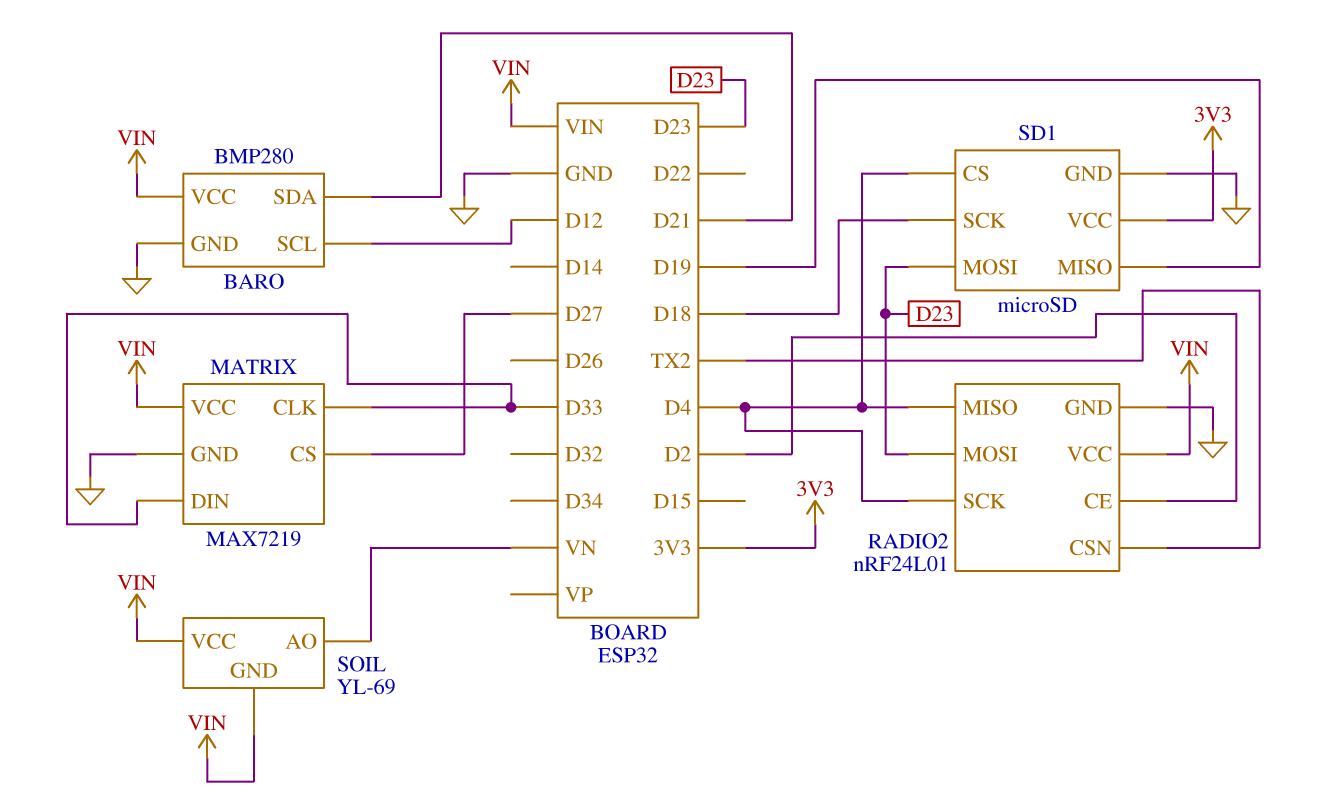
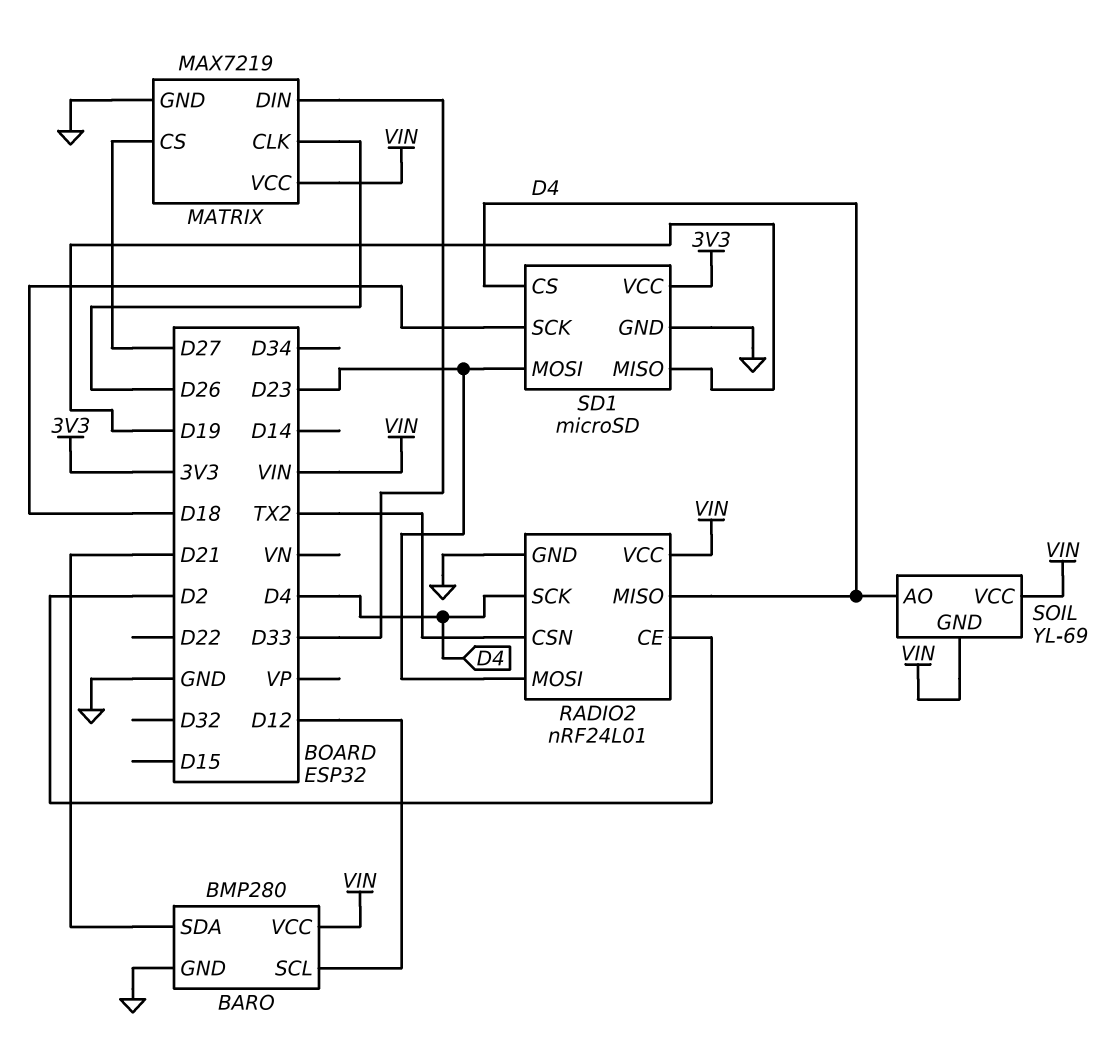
MATRIX pin CLK: D33 -> D26
SOIL pin AO: VN -> D4

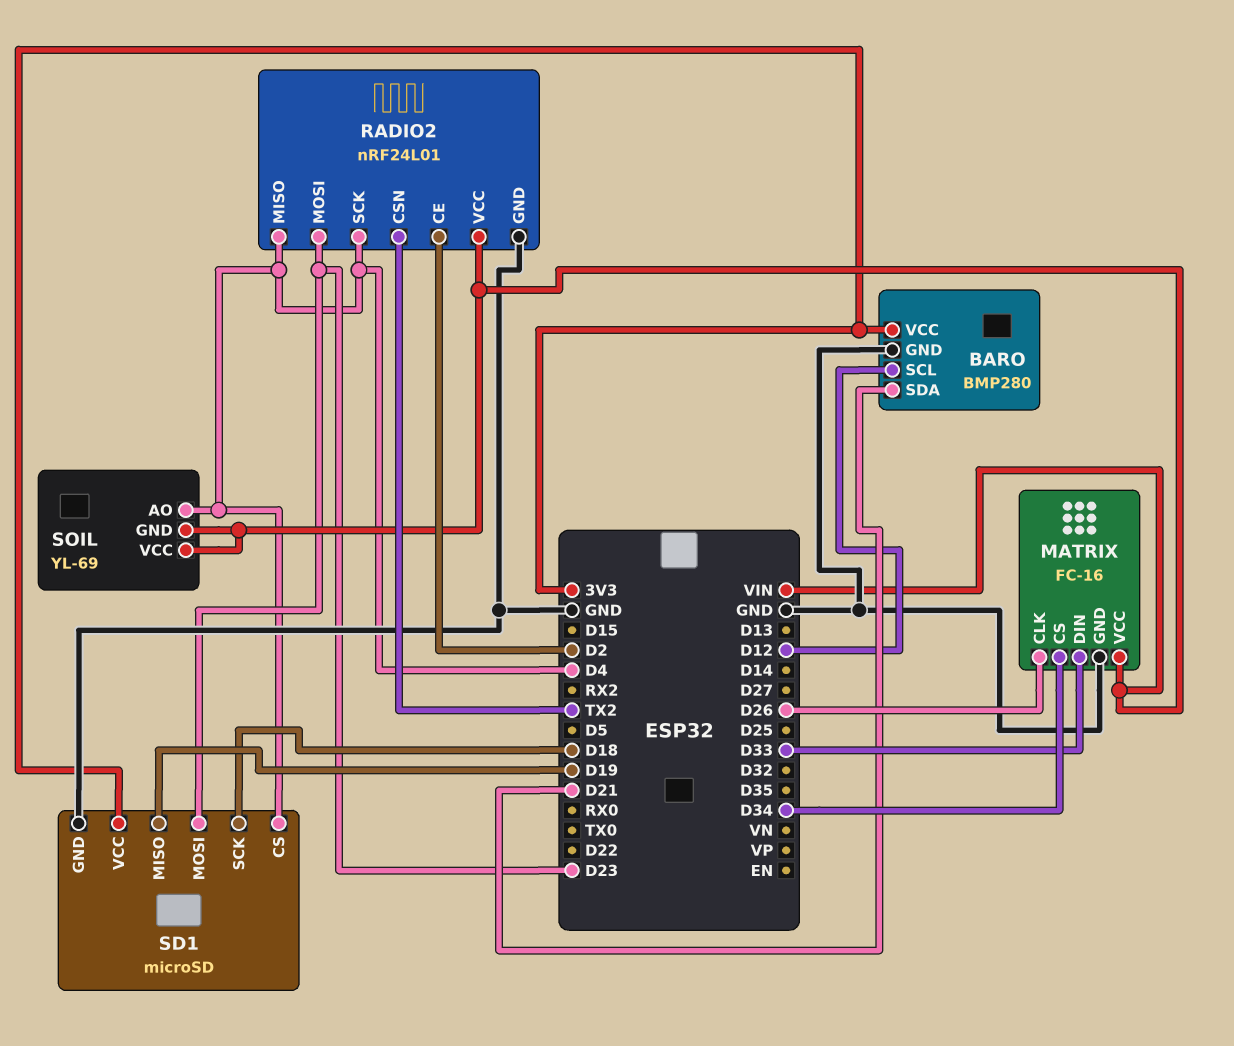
BARO pin VCC: VIN -> 3V3
MATRIX: MAX7219 -> FC-16
MATRIX pin CS: D27 -> D34

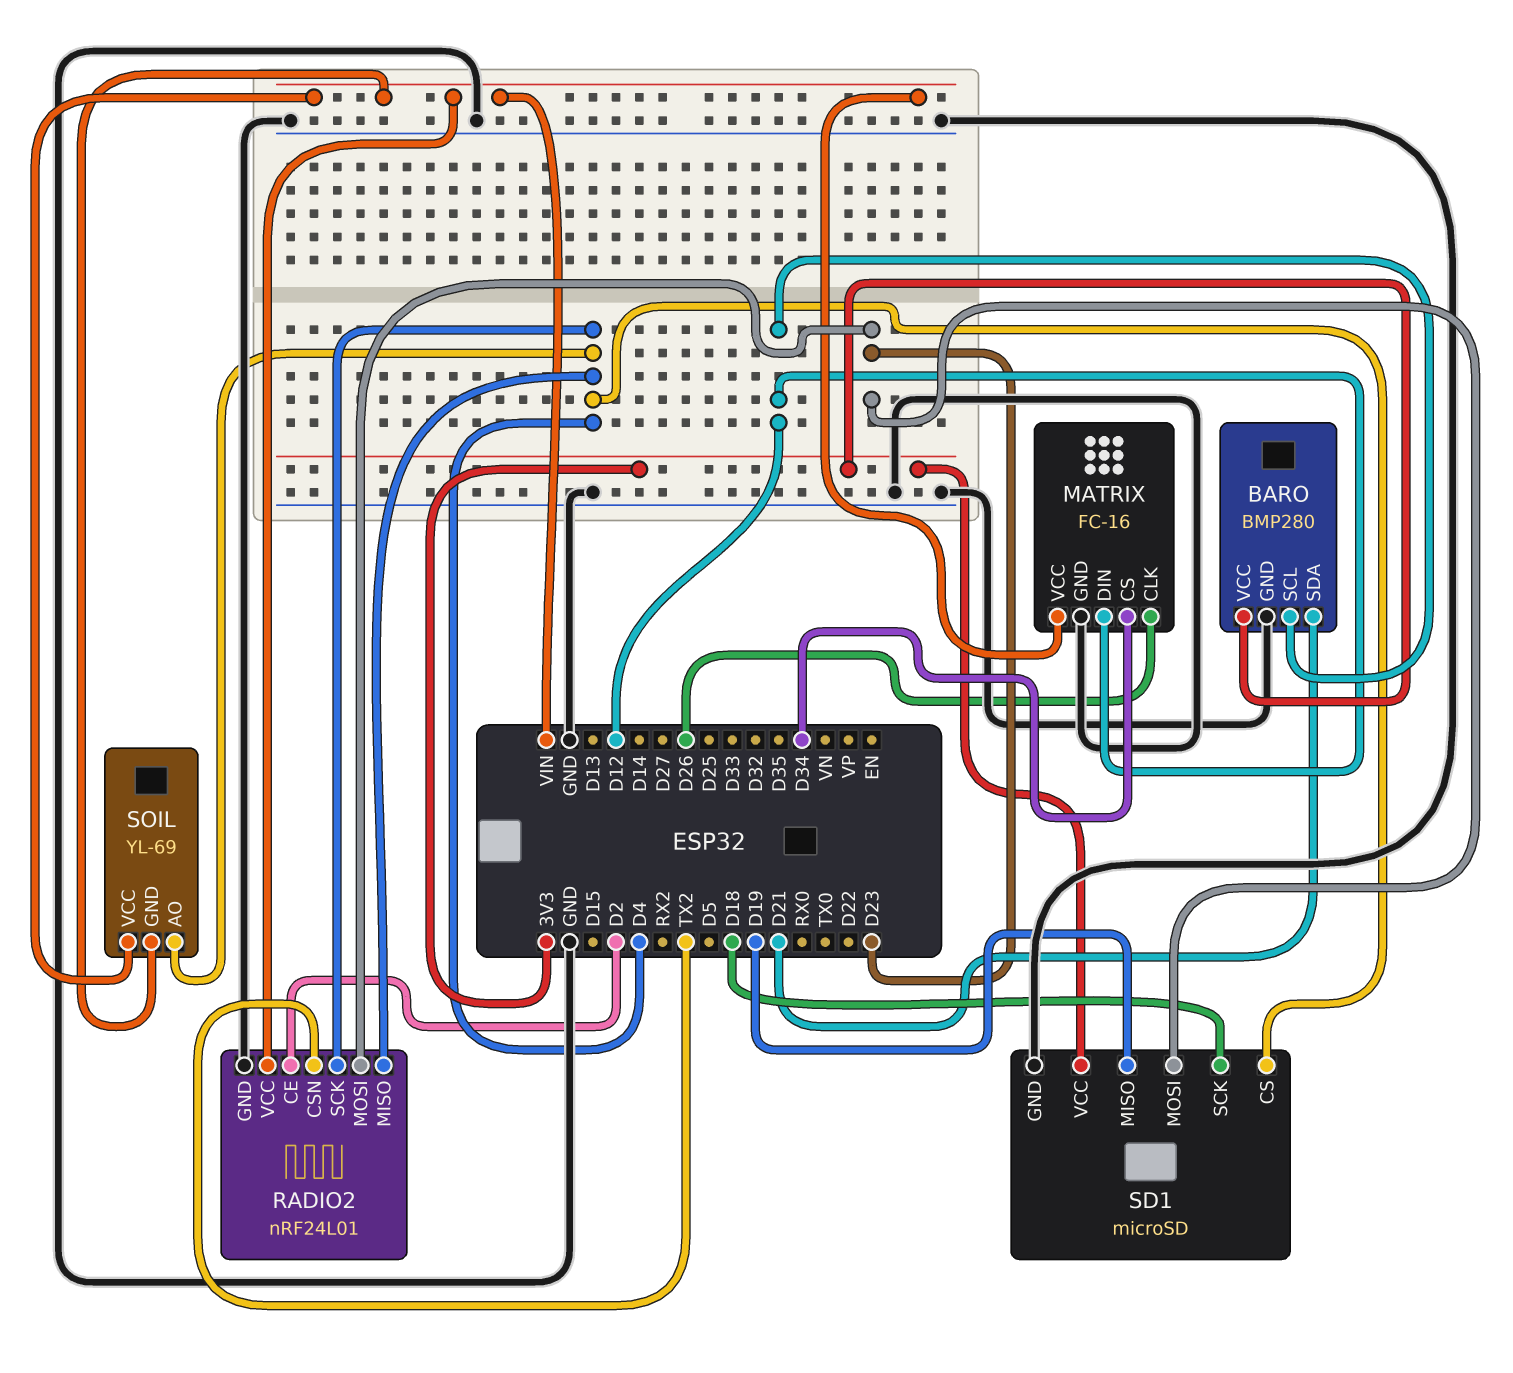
MATRIX pin DIN: D33 -> D12

